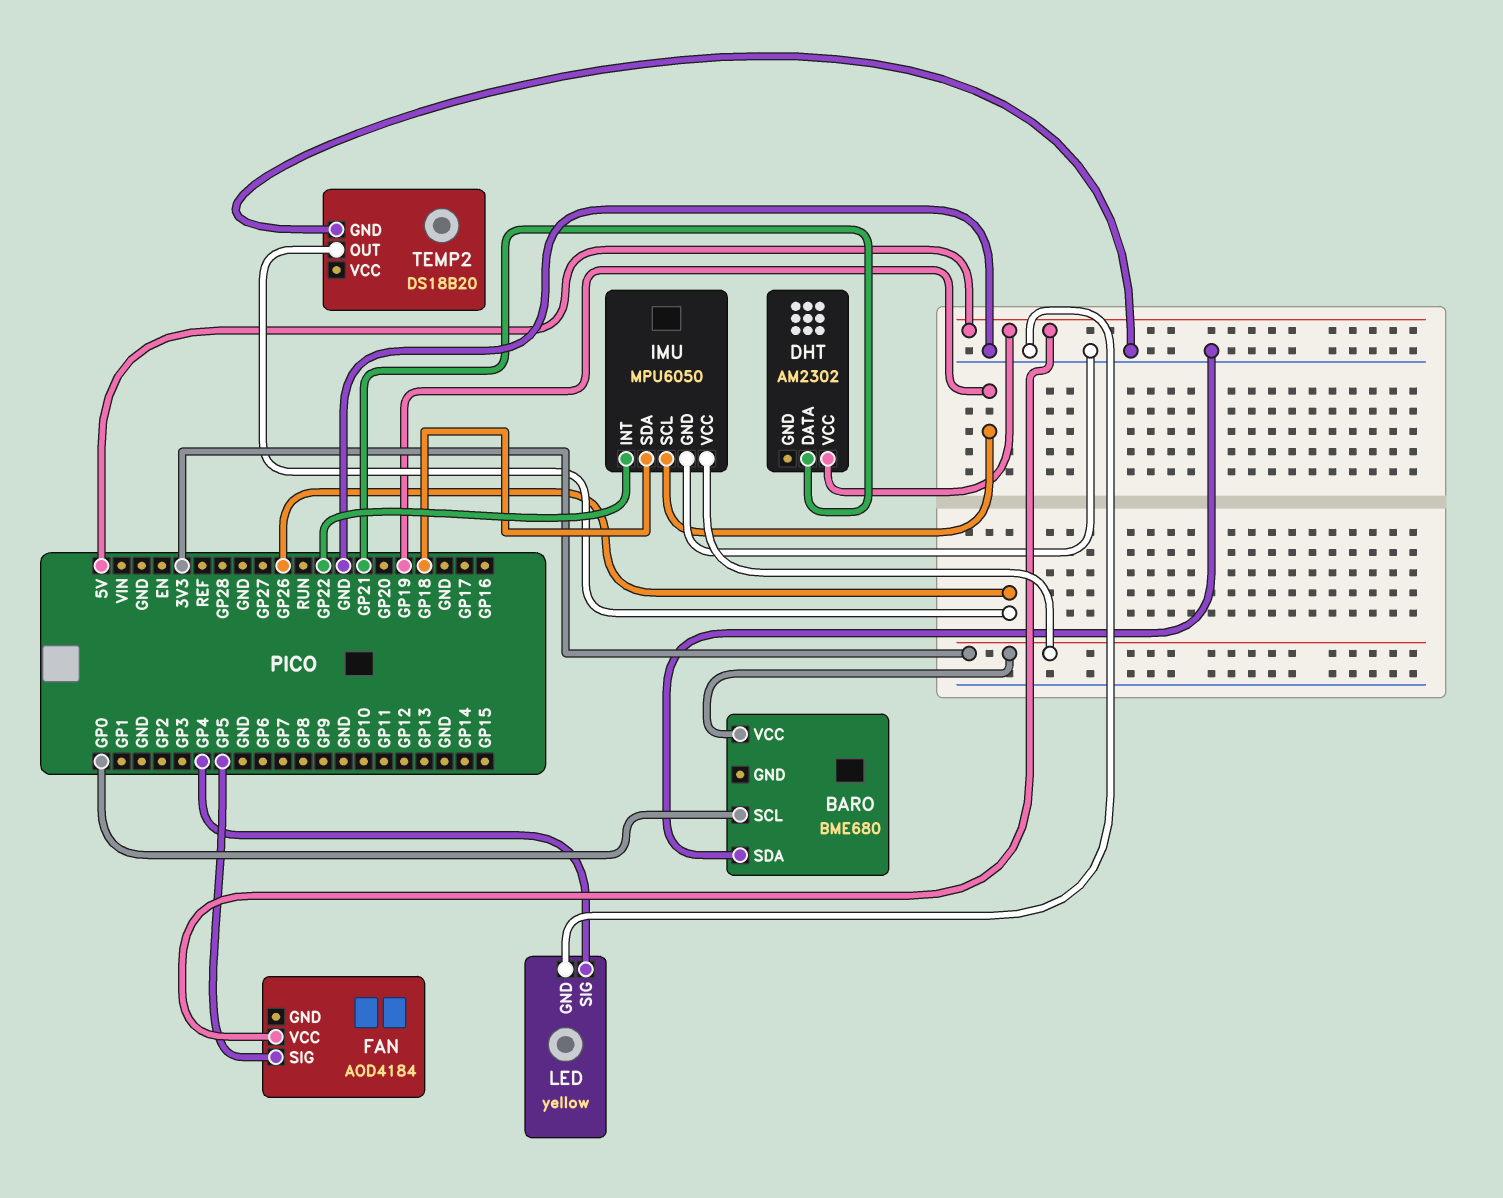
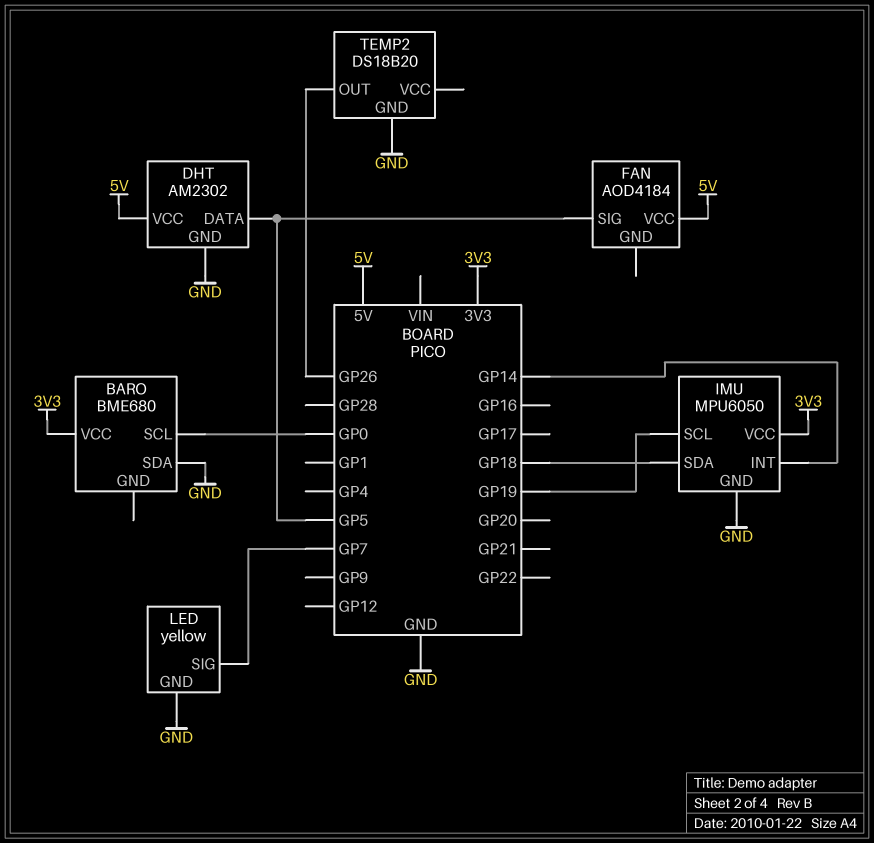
DHT pin DATA: GP21 -> GP5
DHT pin GND: none -> GND
IMU pin INT: GP22 -> GP14
LED pin SIG: GP4 -> GP7

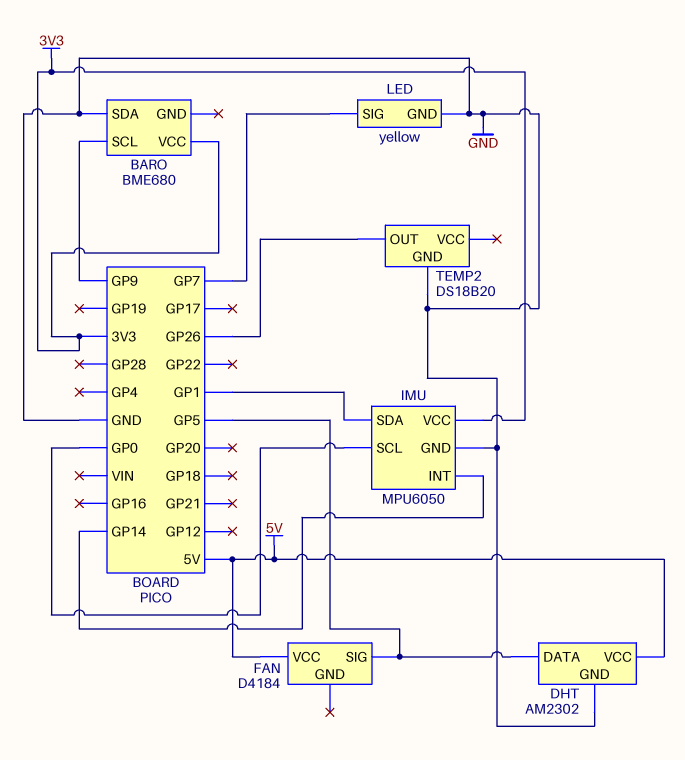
BARO pin SCL: GP0 -> GP9
FAN: AOD4184 -> D4184
IMU pin SCL: GP19 -> GP0
IMU pin SDA: GP18 -> GP1

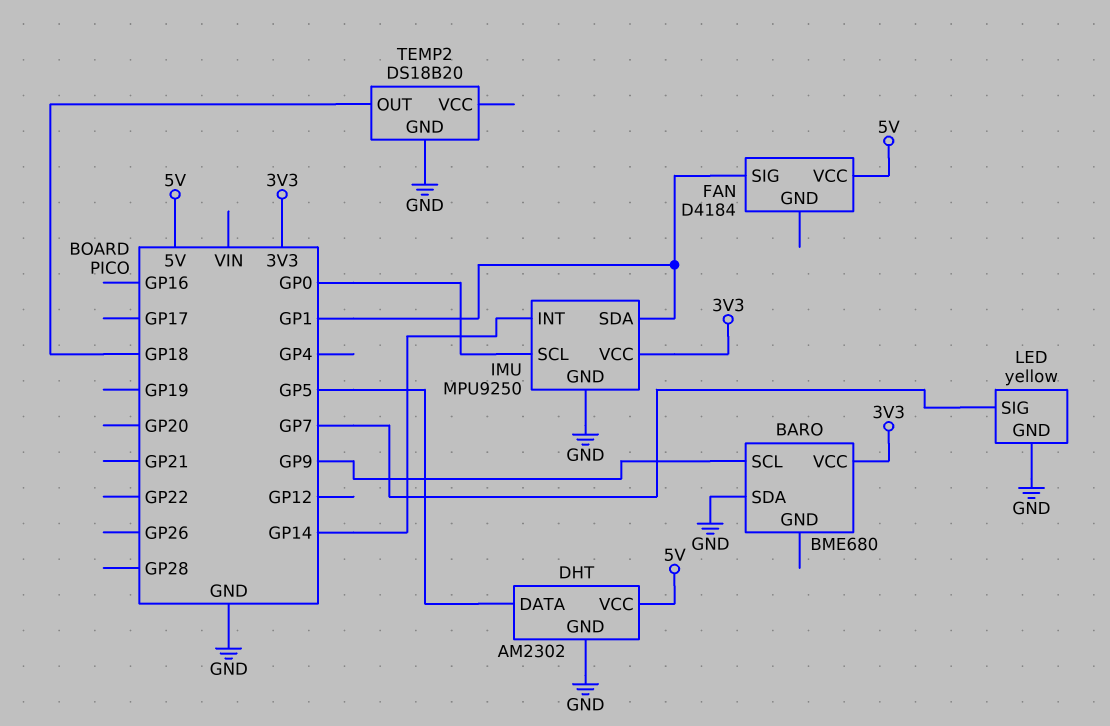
FAN pin SIG: GP5 -> GP1
IMU: MPU6050 -> MPU9250
TEMP2 pin OUT: GP26 -> GP18

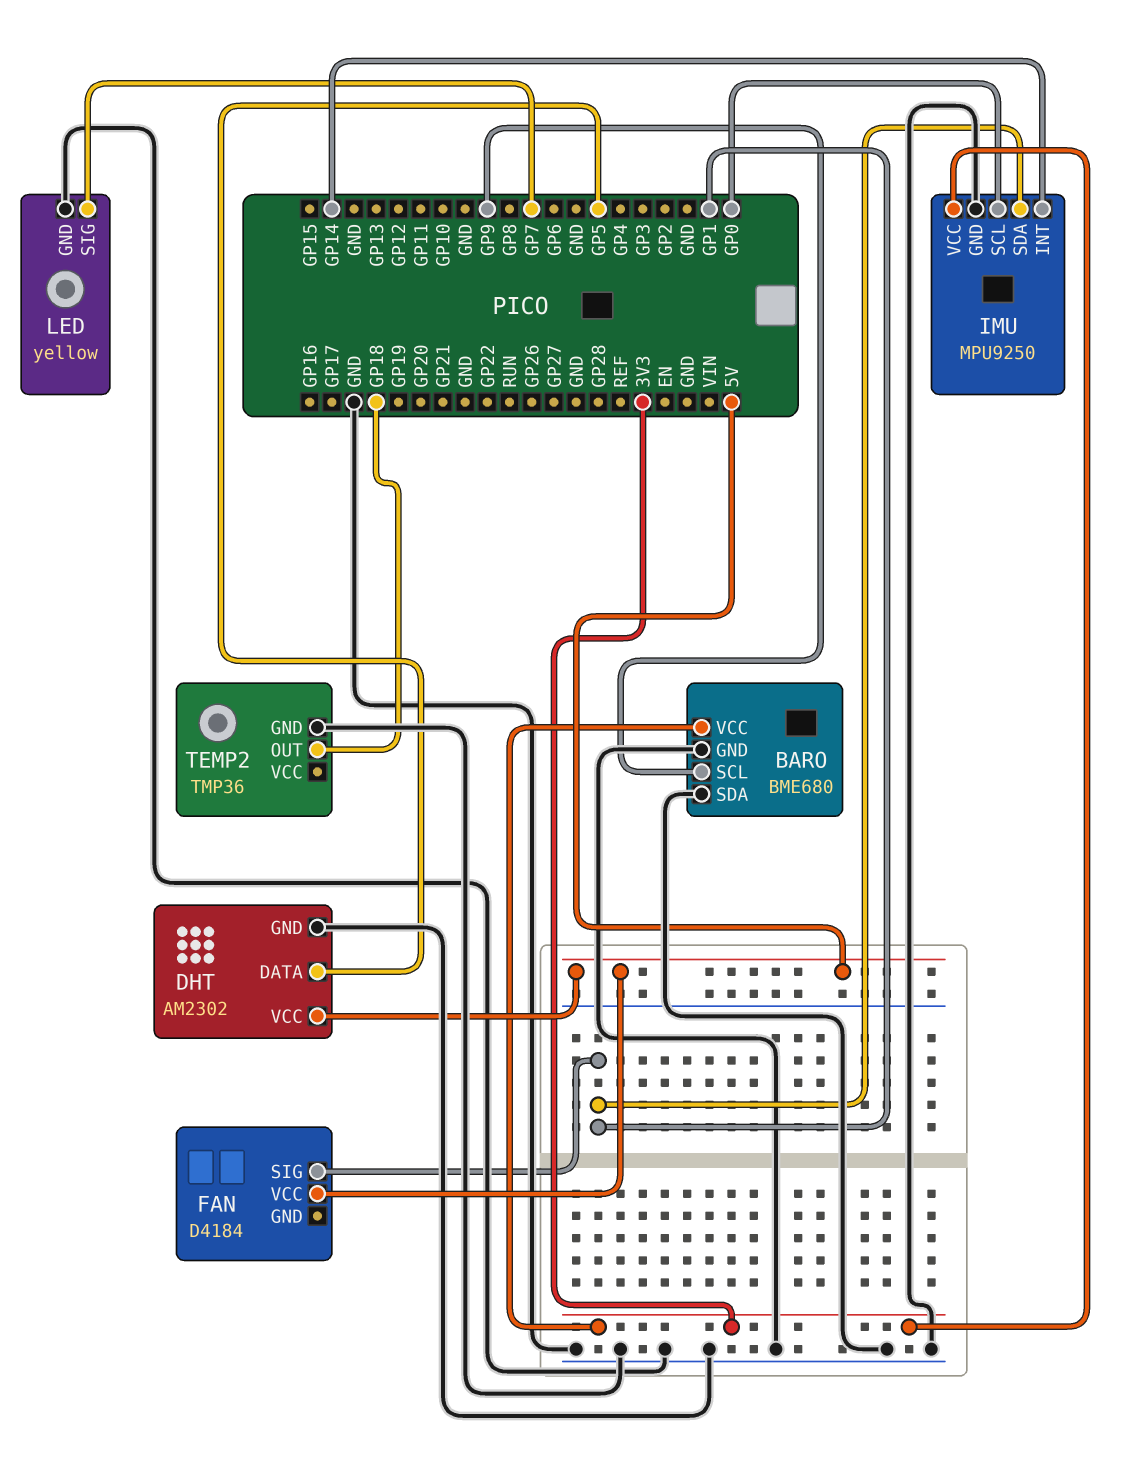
BARO pin GND: none -> GND
TEMP2: DS18B20 -> TMP36

